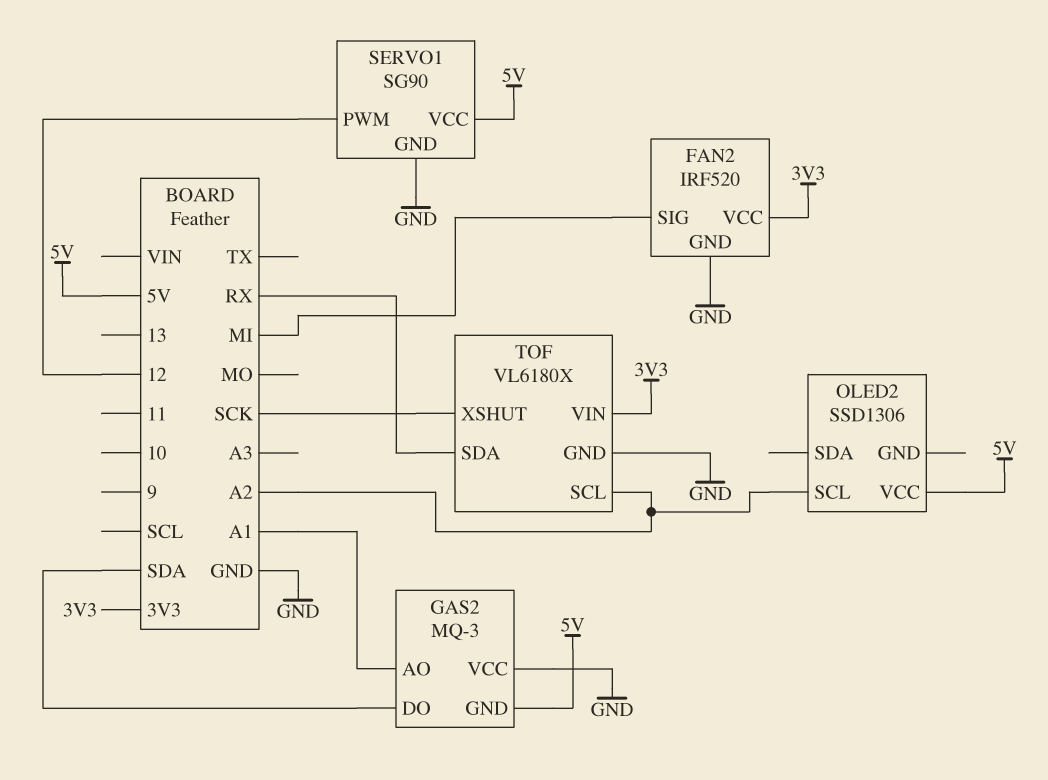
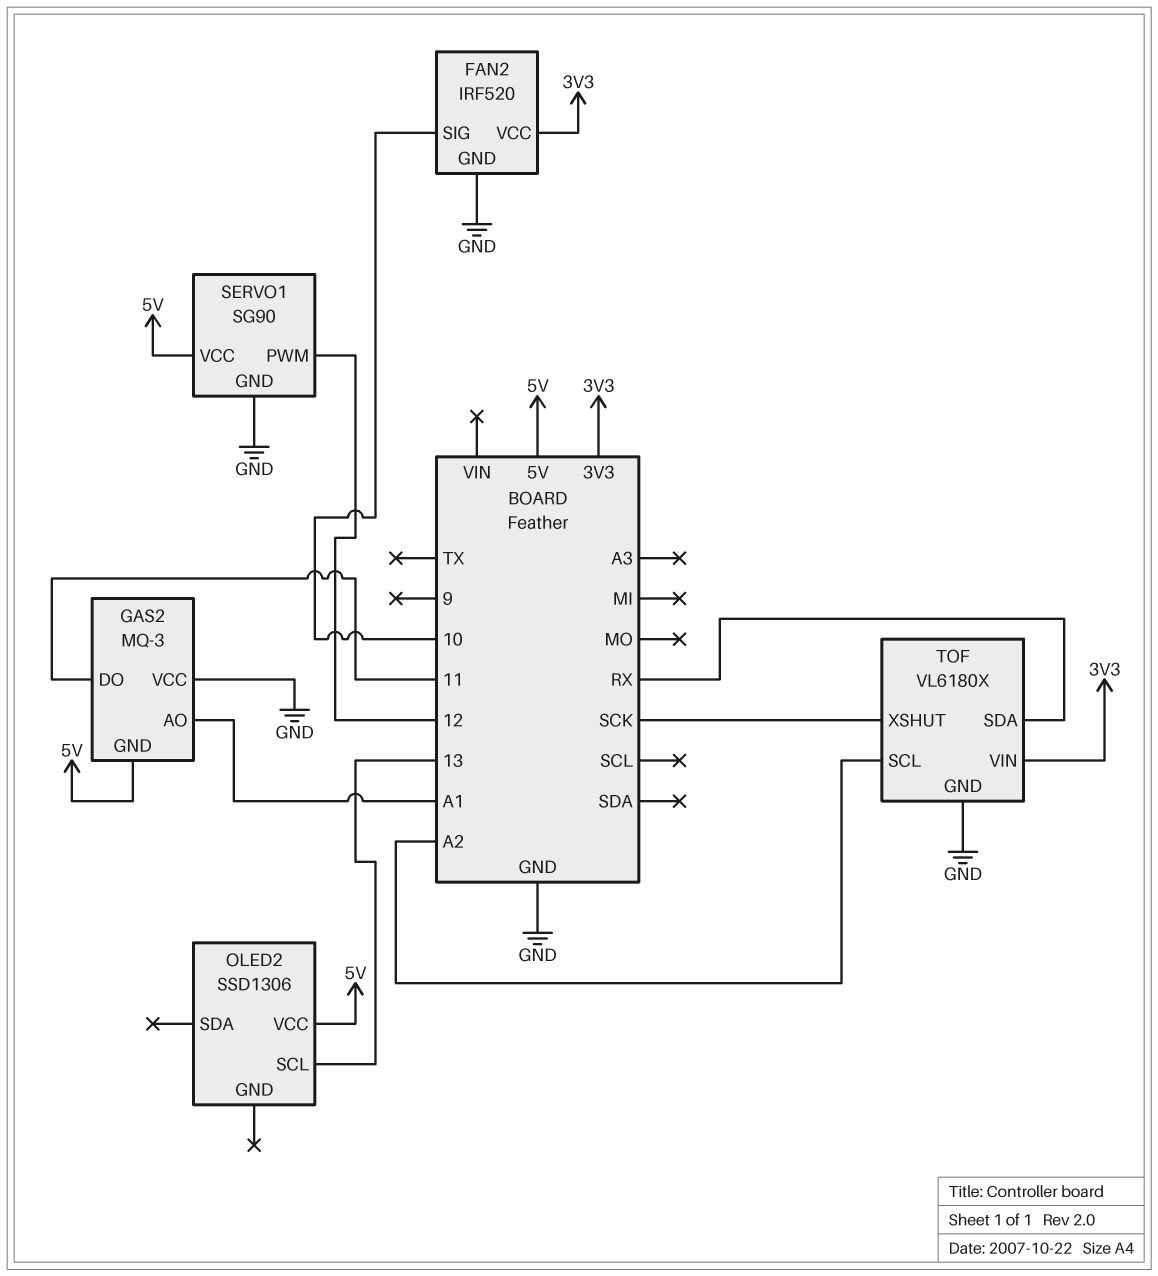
FAN2 pin SIG: MI -> 10
GAS2 pin DO: SDA -> 11
OLED2 pin SCL: A2 -> 13

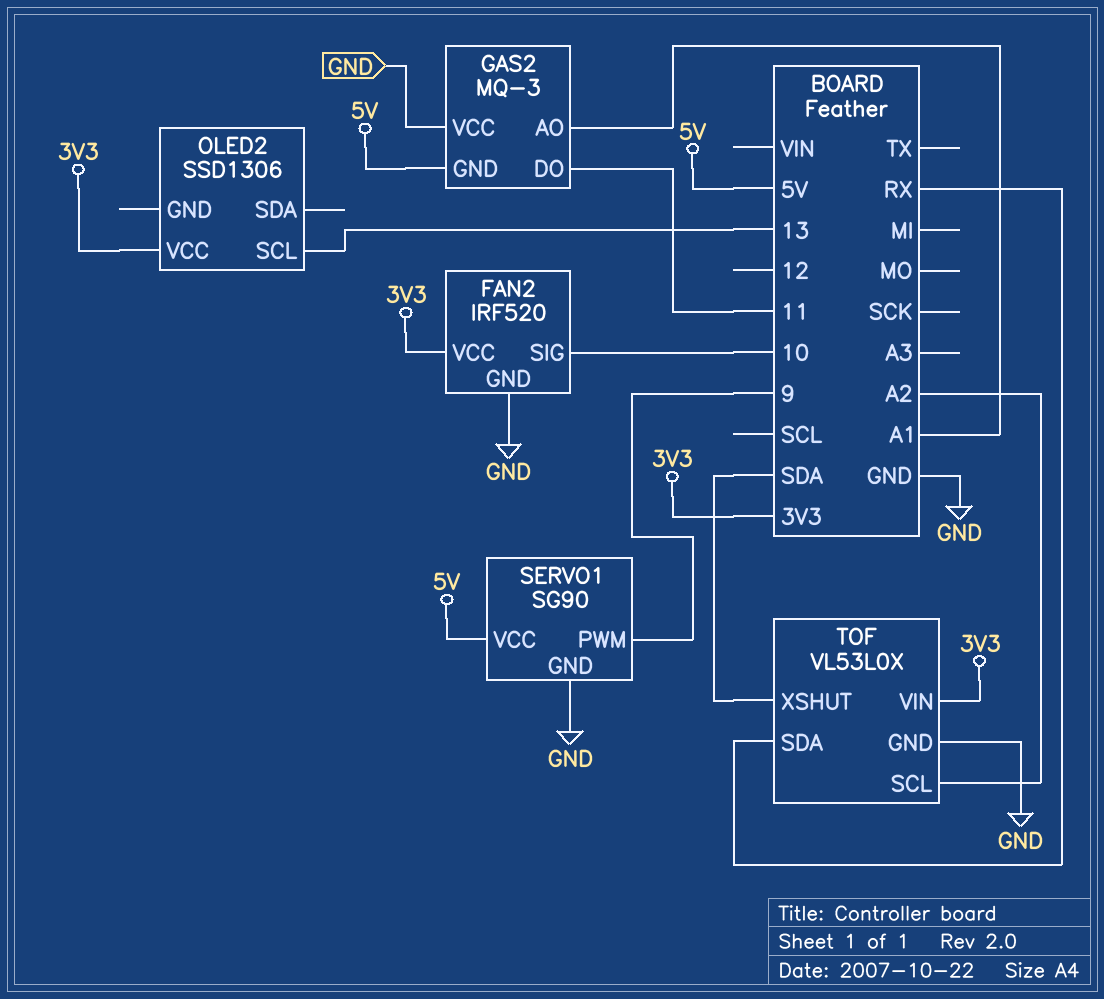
OLED2 pin VCC: 5V -> 3V3
SERVO1 pin PWM: 12 -> 9
TOF: VL6180X -> VL53L0X
TOF pin XSHUT: SCK -> SDA

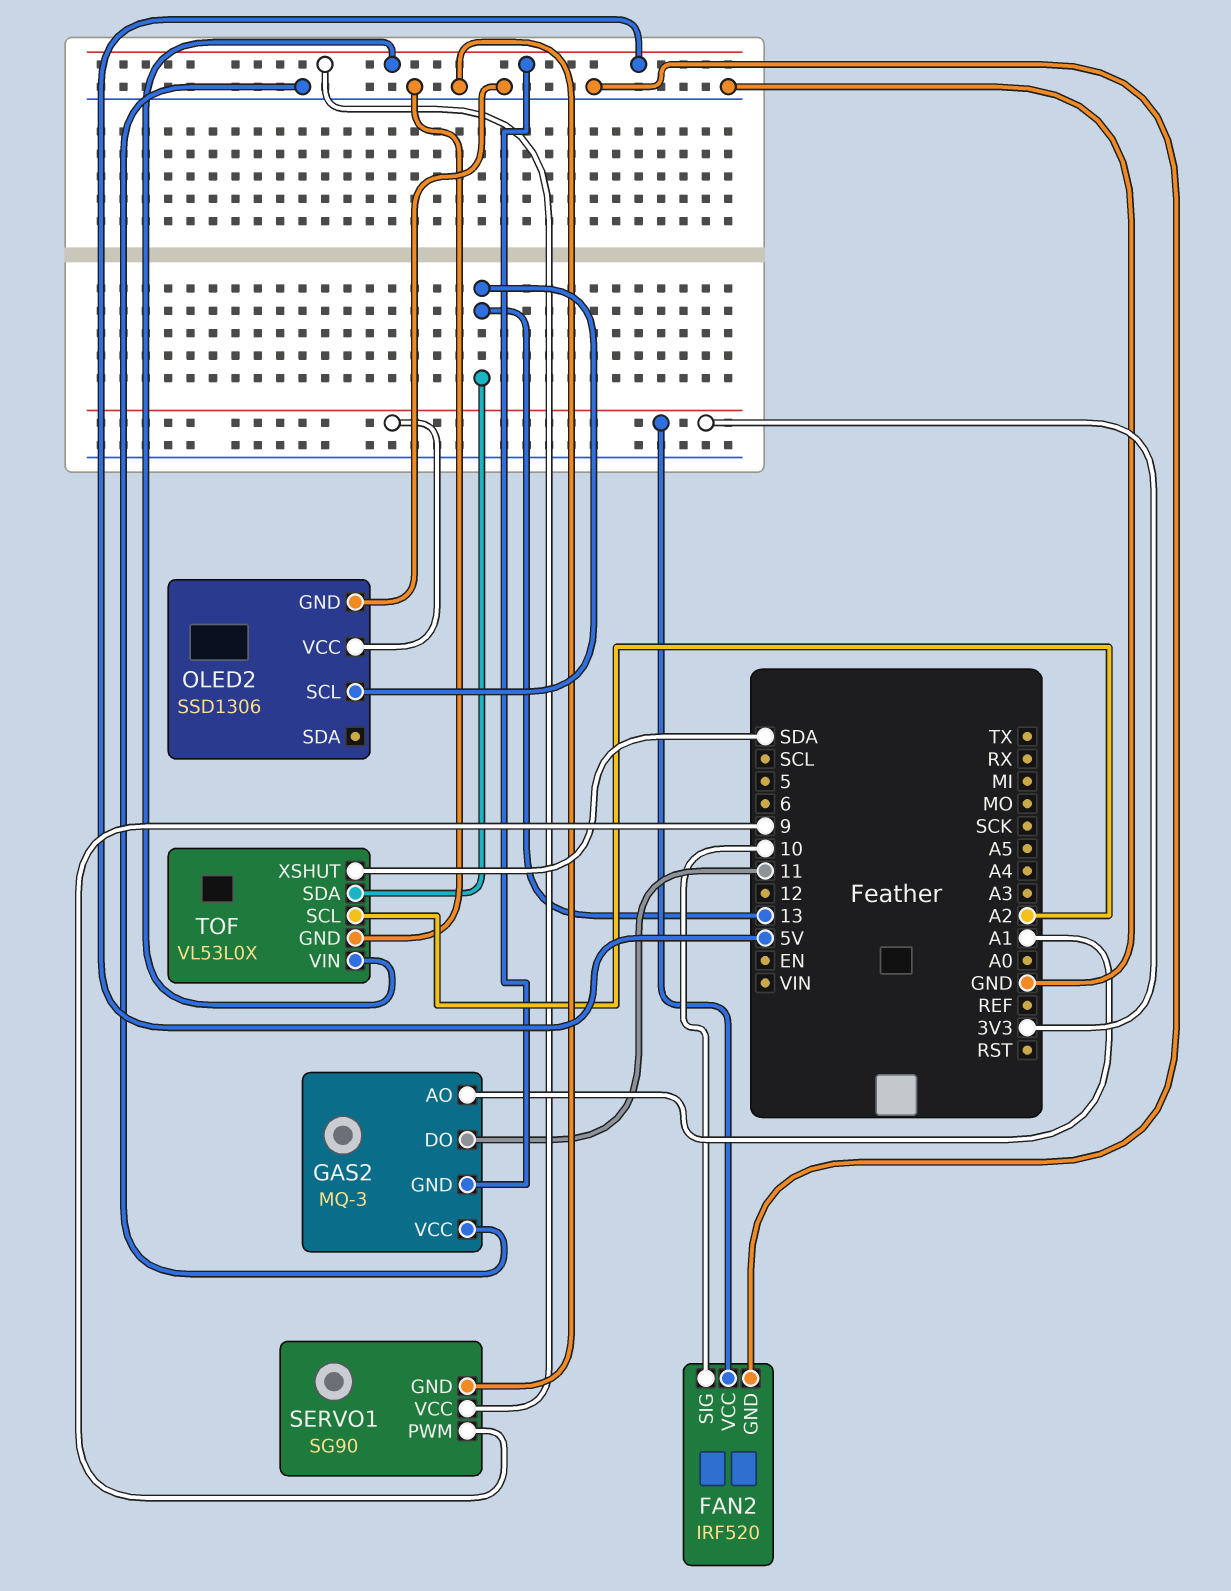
OLED2 pin GND: none -> GND
TOF pin SDA: RX -> 13
TOF pin VIN: 3V3 -> 5V

